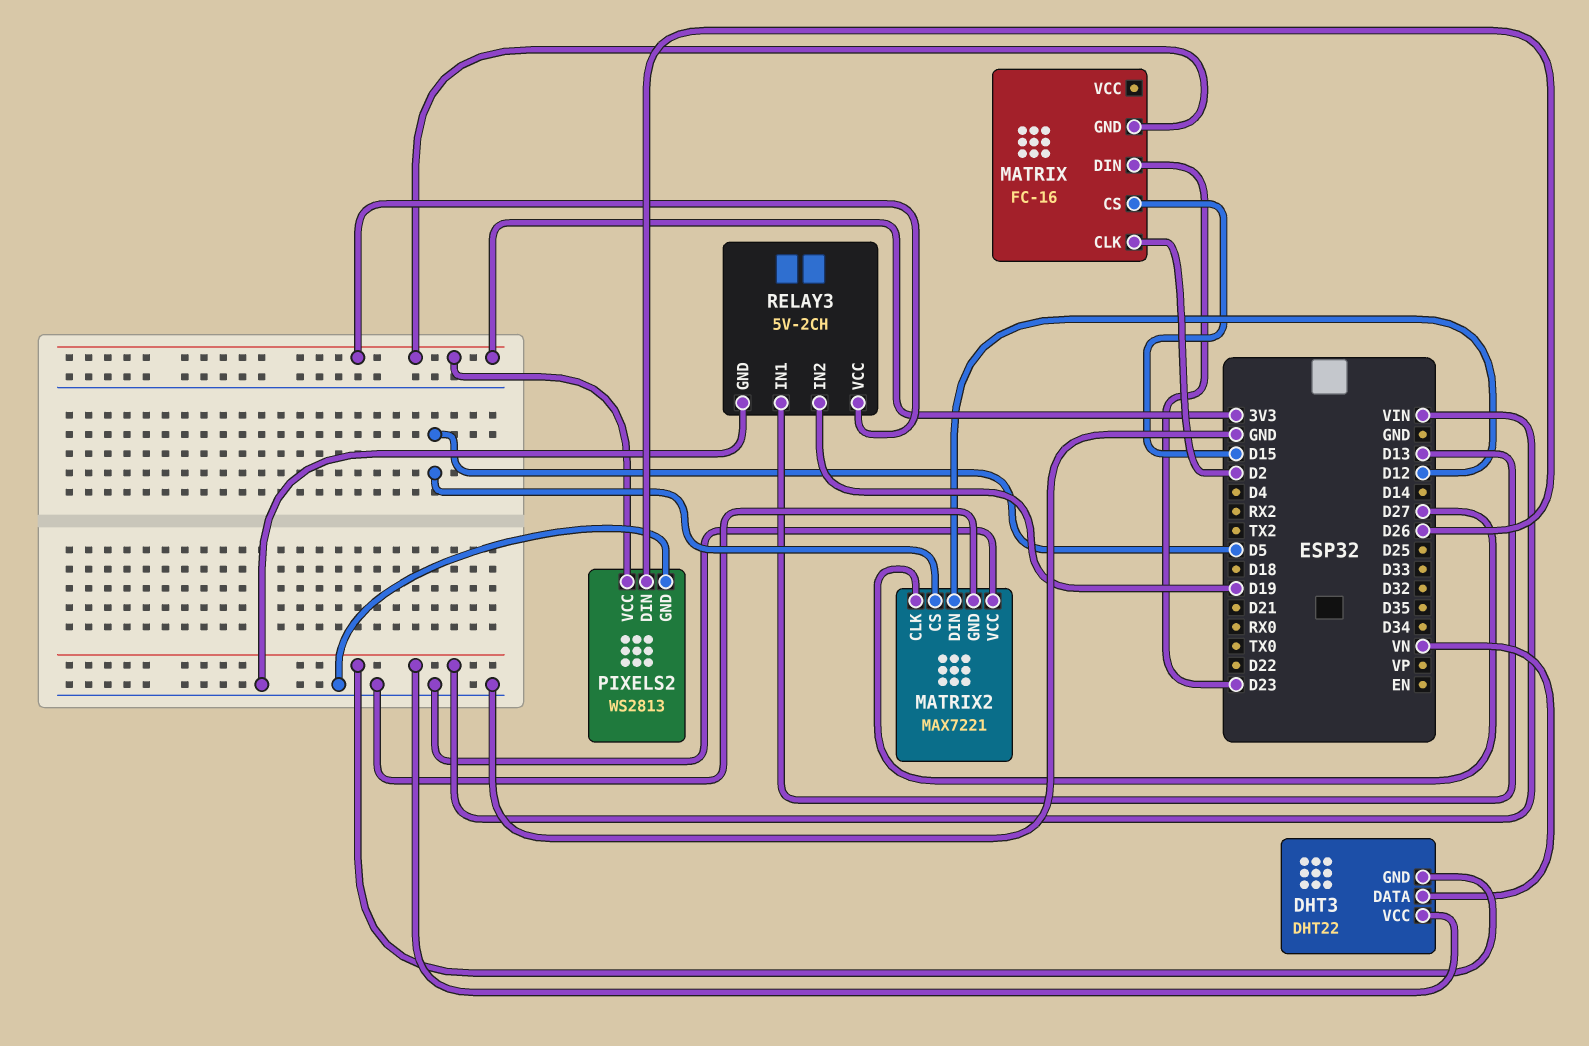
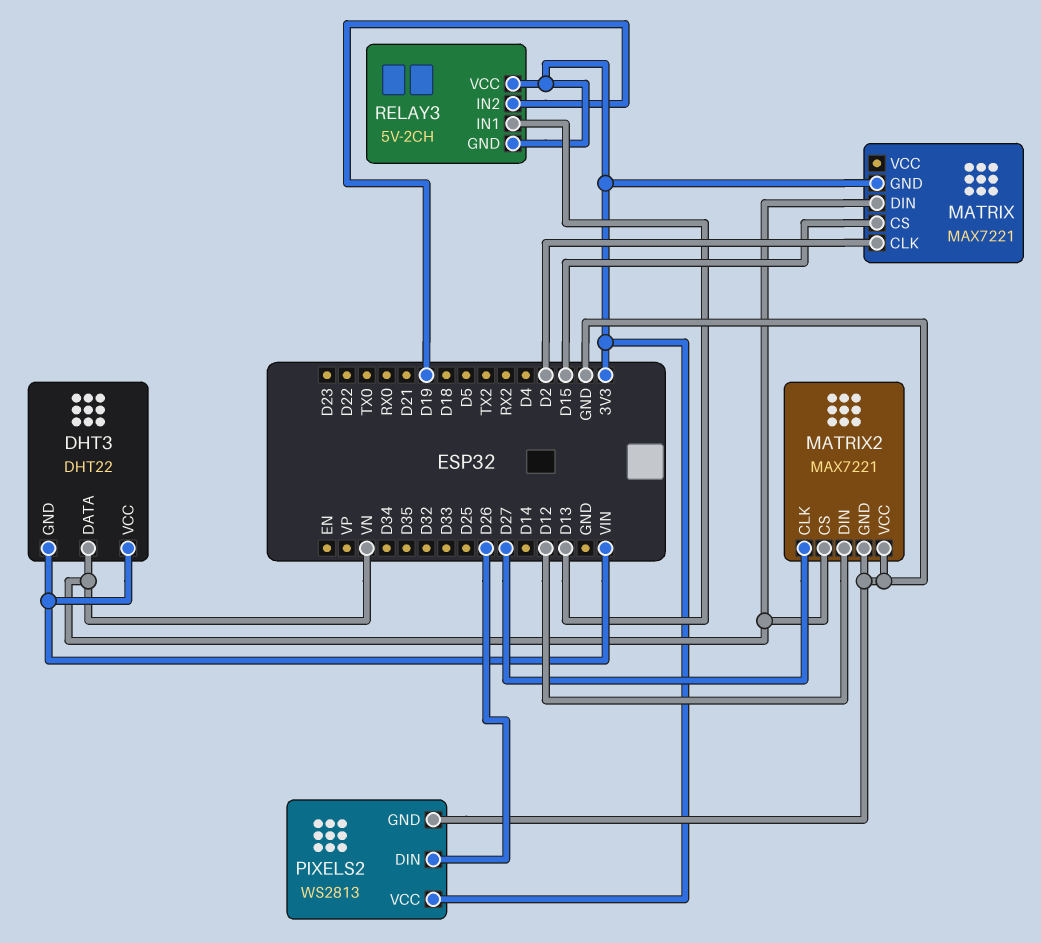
MATRIX: FC-16 -> MAX7221
MATRIX pin DIN: D23 -> VN
MATRIX2 pin CS: D5 -> VN
RELAY3 pin GND: GND -> 3V3

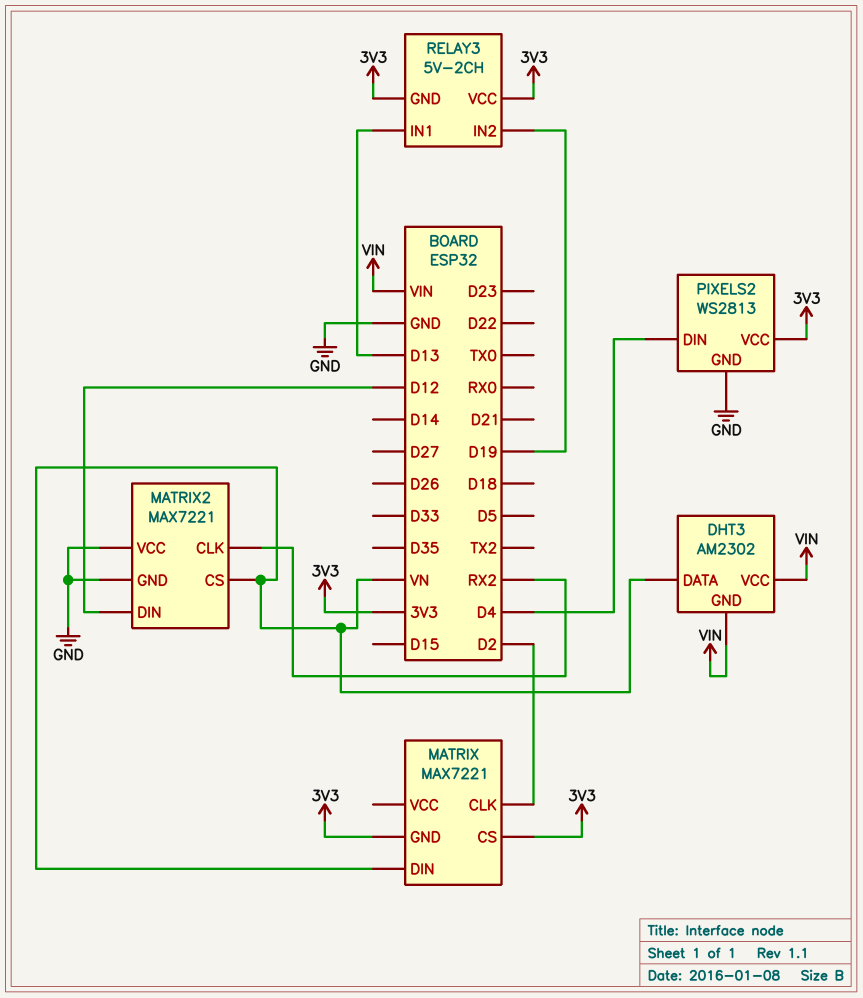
DHT3: DHT22 -> AM2302
MATRIX pin CS: D15 -> 3V3
MATRIX2 pin CLK: D27 -> RX2
PIXELS2 pin DIN: D26 -> D4

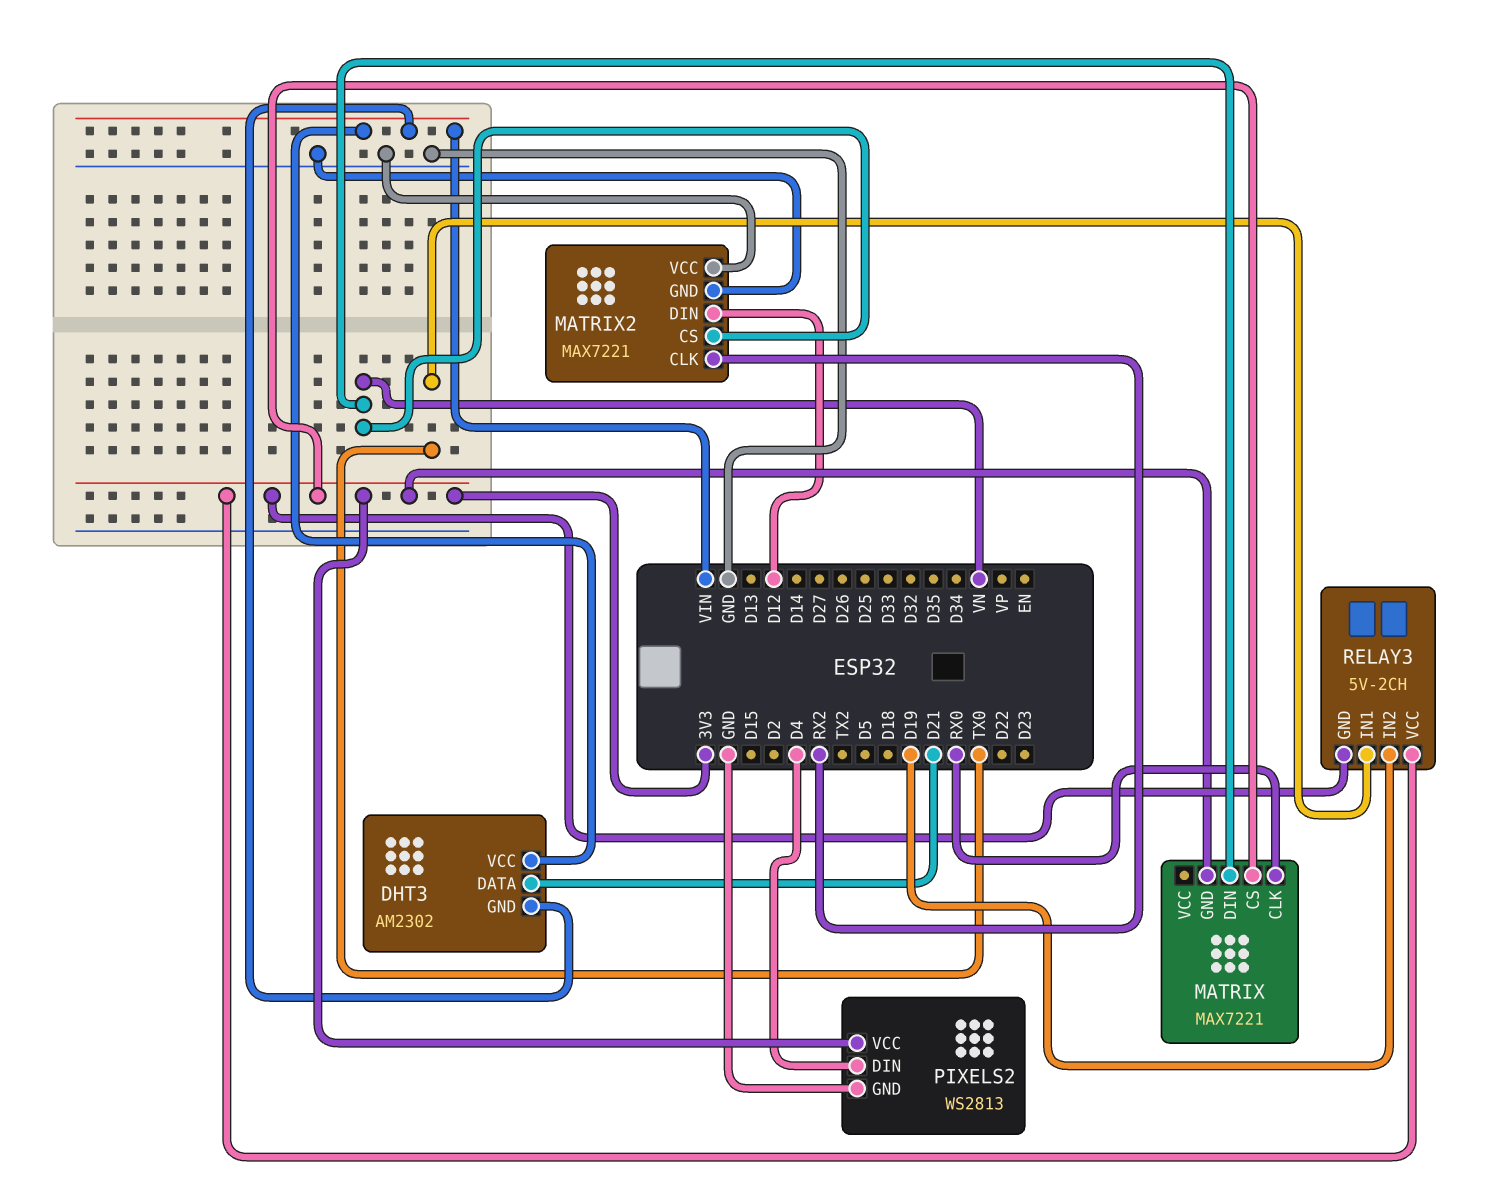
DHT3 pin DATA: VN -> D21
MATRIX pin CLK: D2 -> RX0
RELAY3 pin IN1: D13 -> TX0

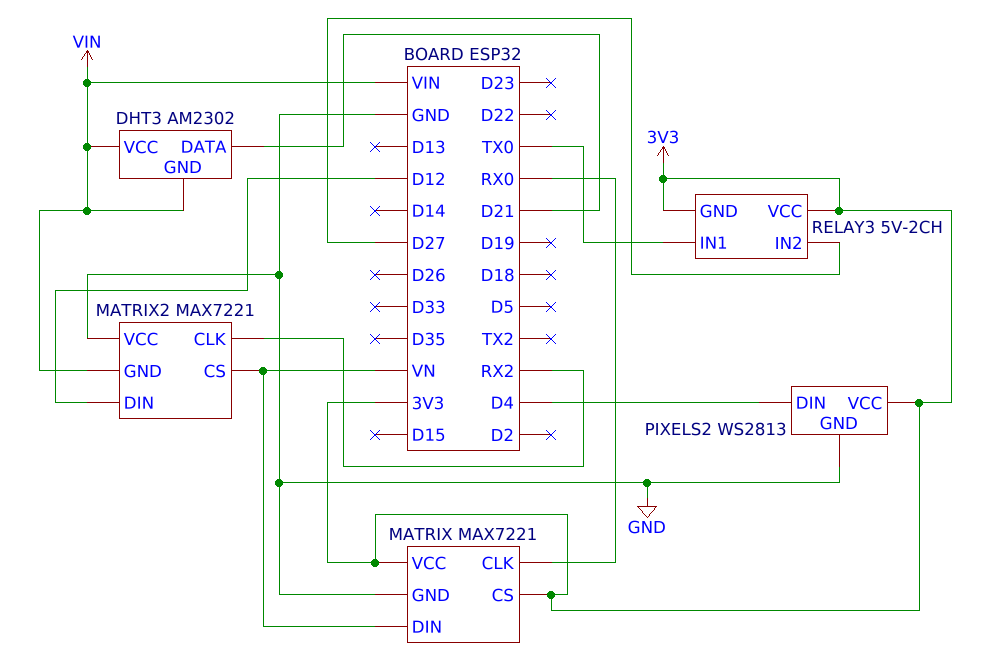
MATRIX pin GND: 3V3 -> GND
MATRIX pin VCC: none -> 3V3
MATRIX2 pin GND: GND -> VIN
RELAY3 pin IN2: D19 -> D27

